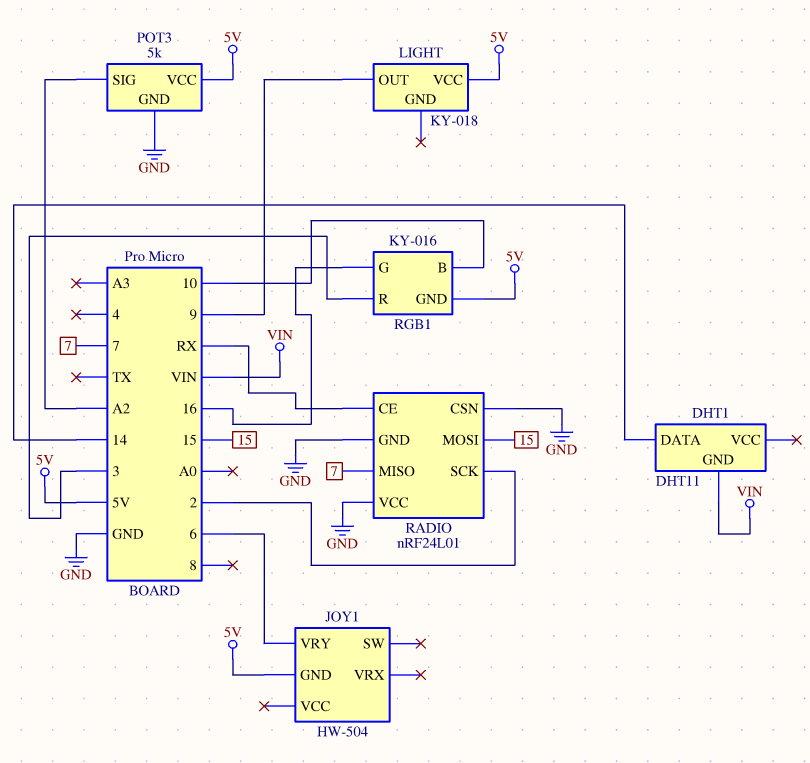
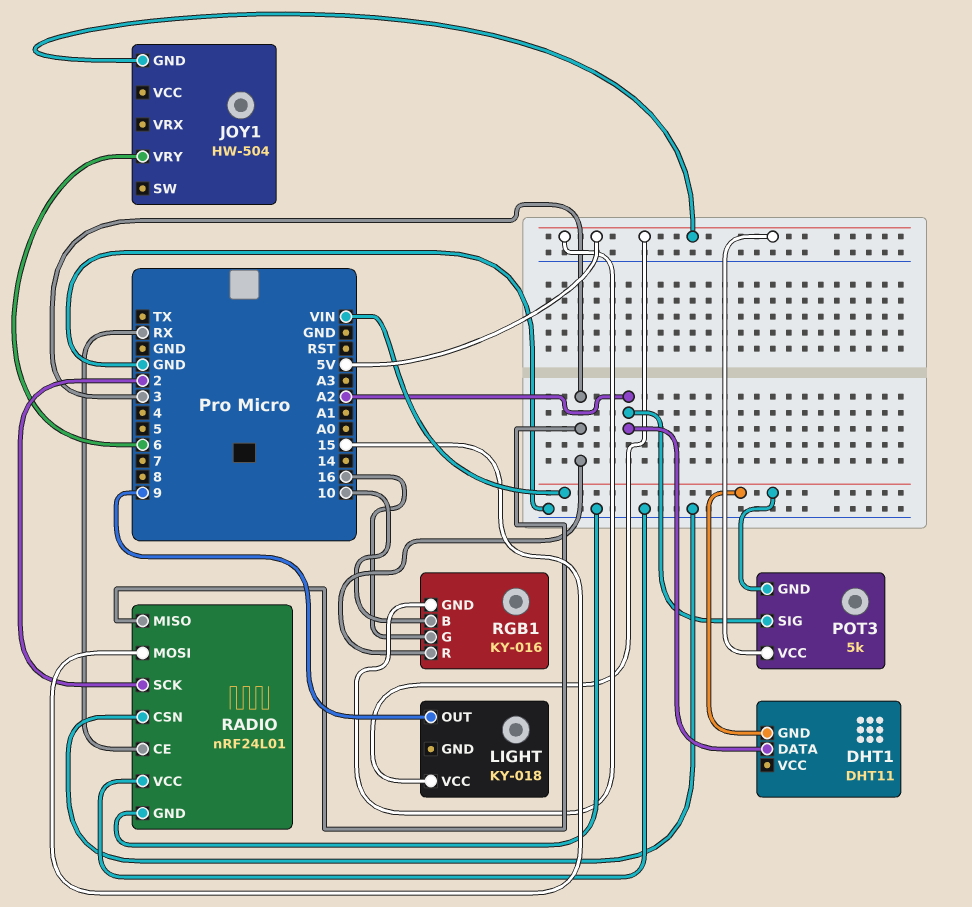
DHT1 pin DATA: 14 -> A2
POT3 pin GND: GND -> VIN
RADIO pin MISO: 7 -> 3

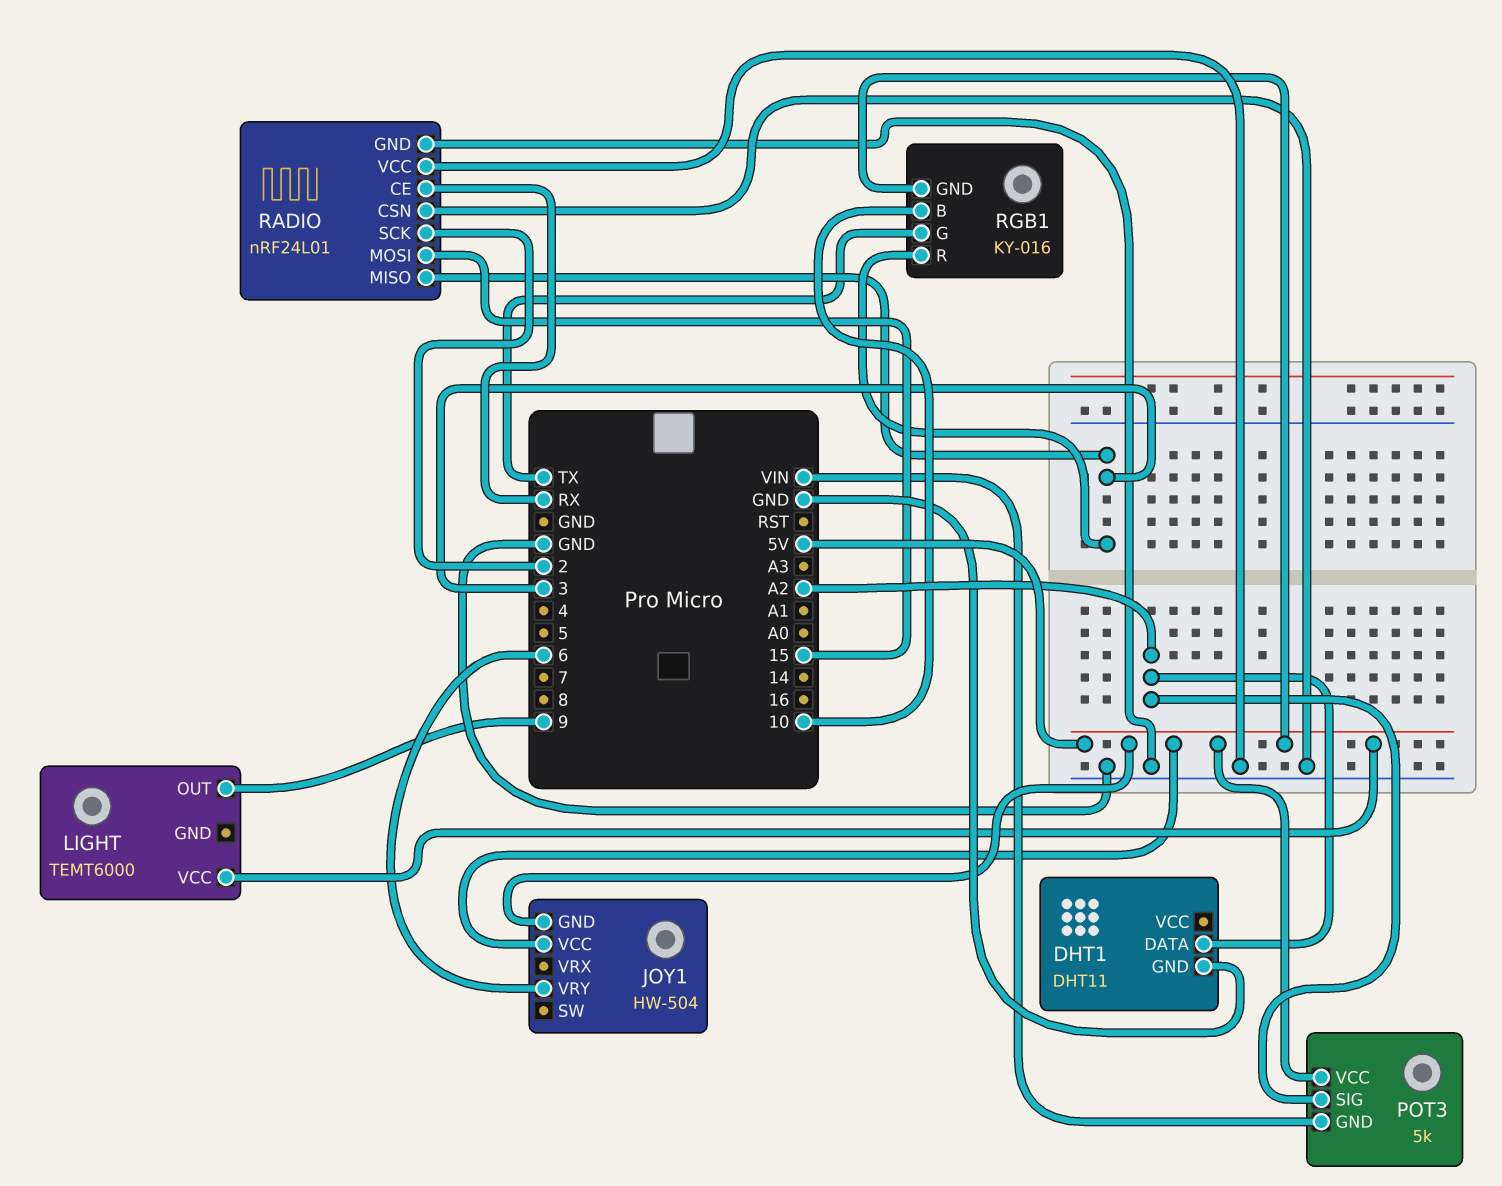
DHT1 pin GND: VIN -> GND
JOY1 pin VCC: none -> 5V
LIGHT: KY-018 -> TEMT6000
RGB1 pin G: 16 -> TX

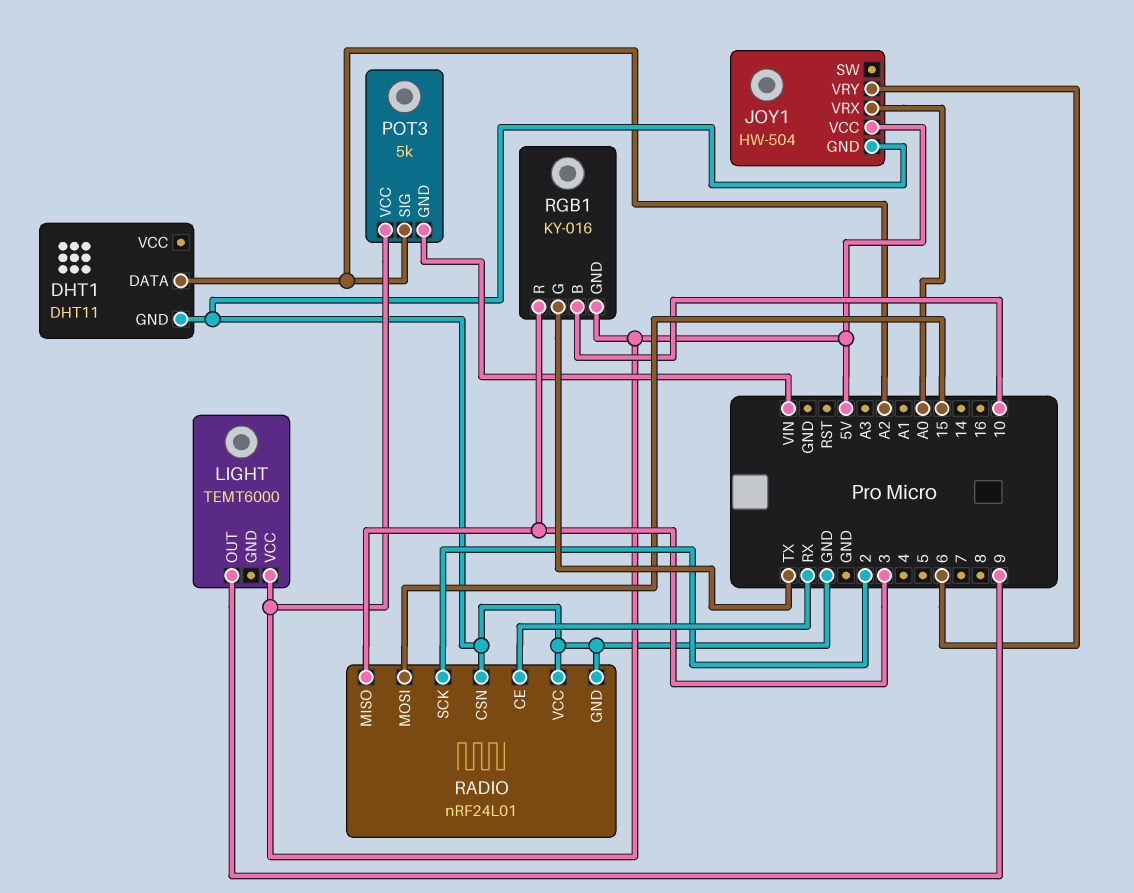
JOY1 pin GND: 5V -> GND
JOY1 pin VRX: none -> A0

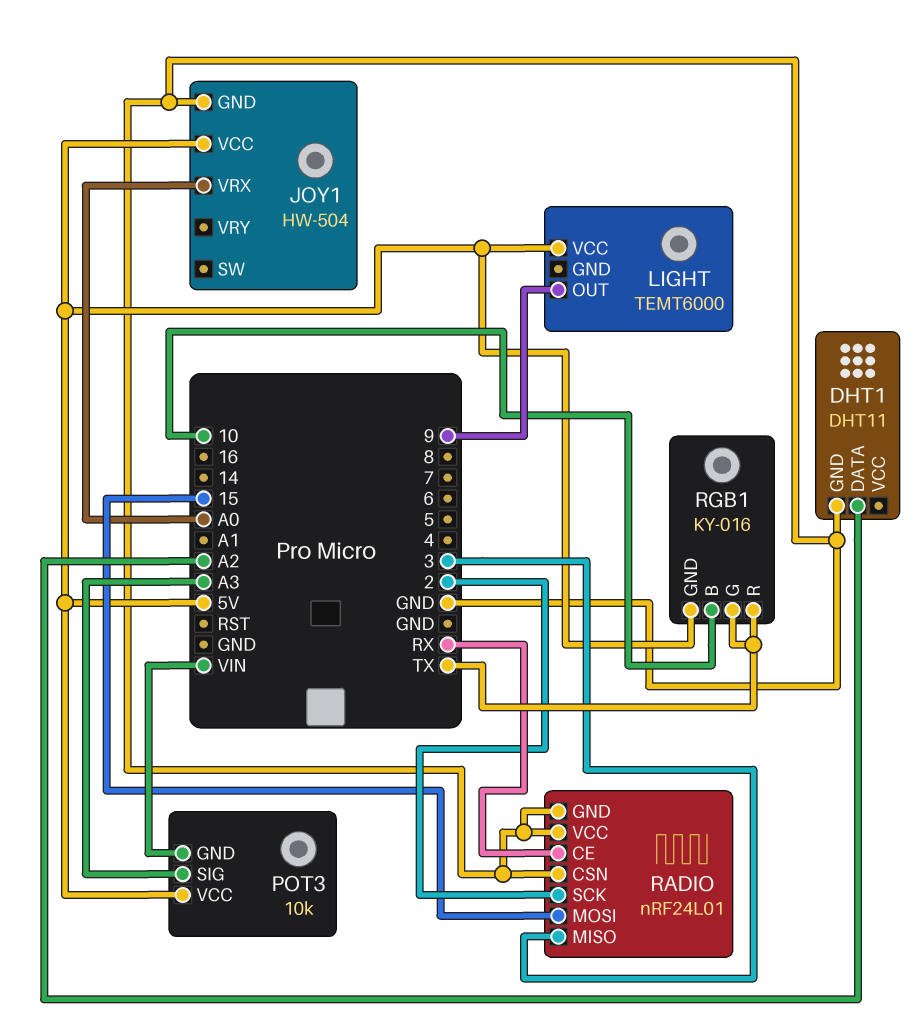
JOY1 pin VRY: 6 -> none
POT3: 5k -> 10k
POT3 pin SIG: A2 -> A3
RGB1 pin R: 3 -> TX

